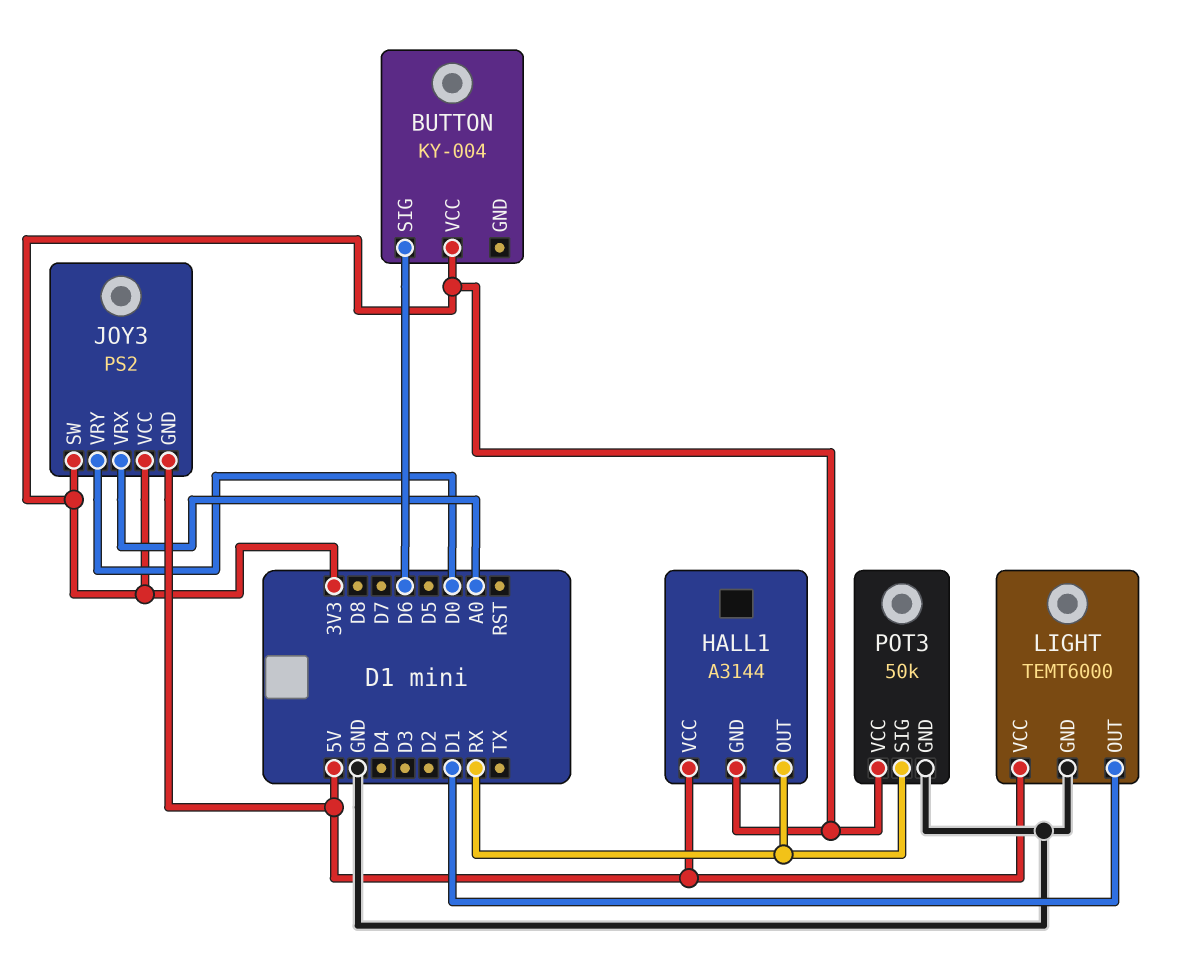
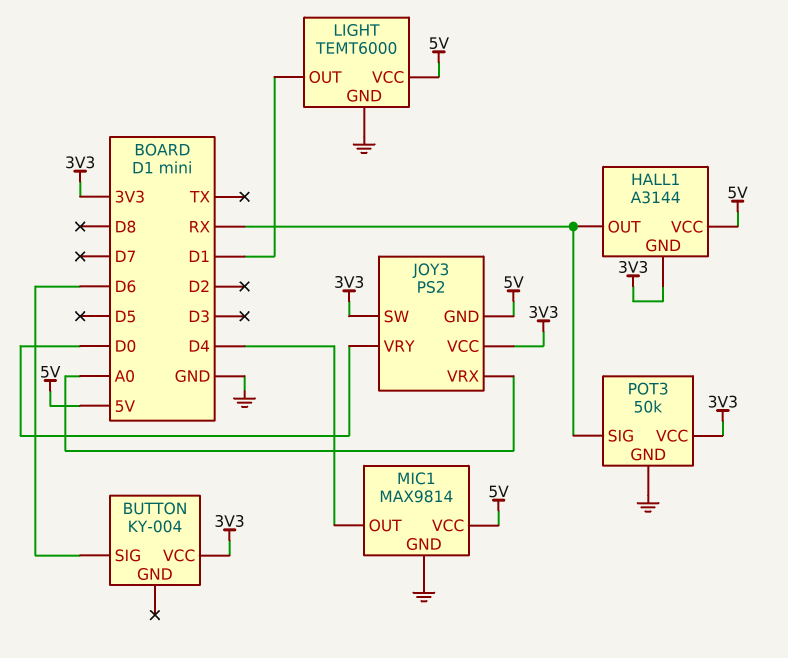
MIC1: none -> MAX9814
MIC1 pin GND: none -> GND
MIC1 pin OUT: none -> D4
MIC1 pin VCC: none -> 5V

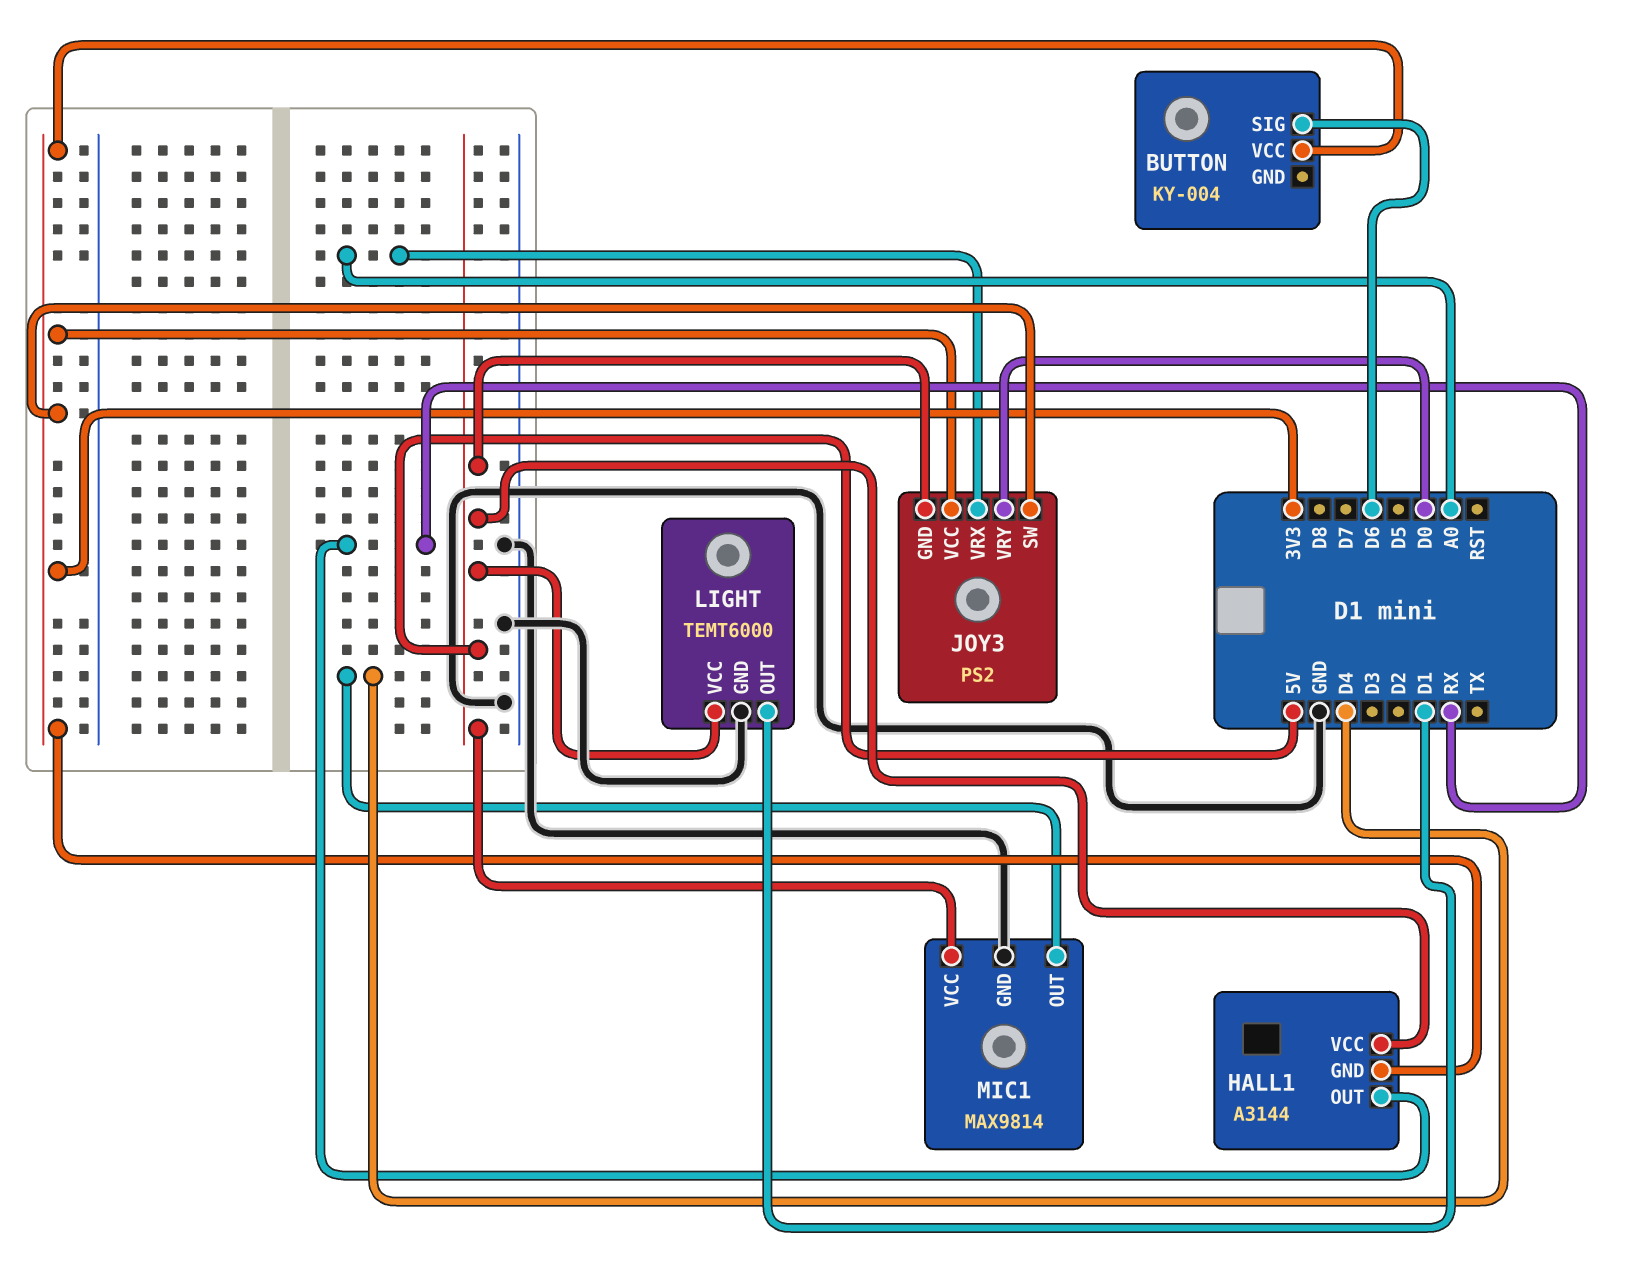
POT3: 50k -> none
POT3 pin GND: GND -> none
POT3 pin SIG: RX -> none
POT3 pin VCC: 3V3 -> none

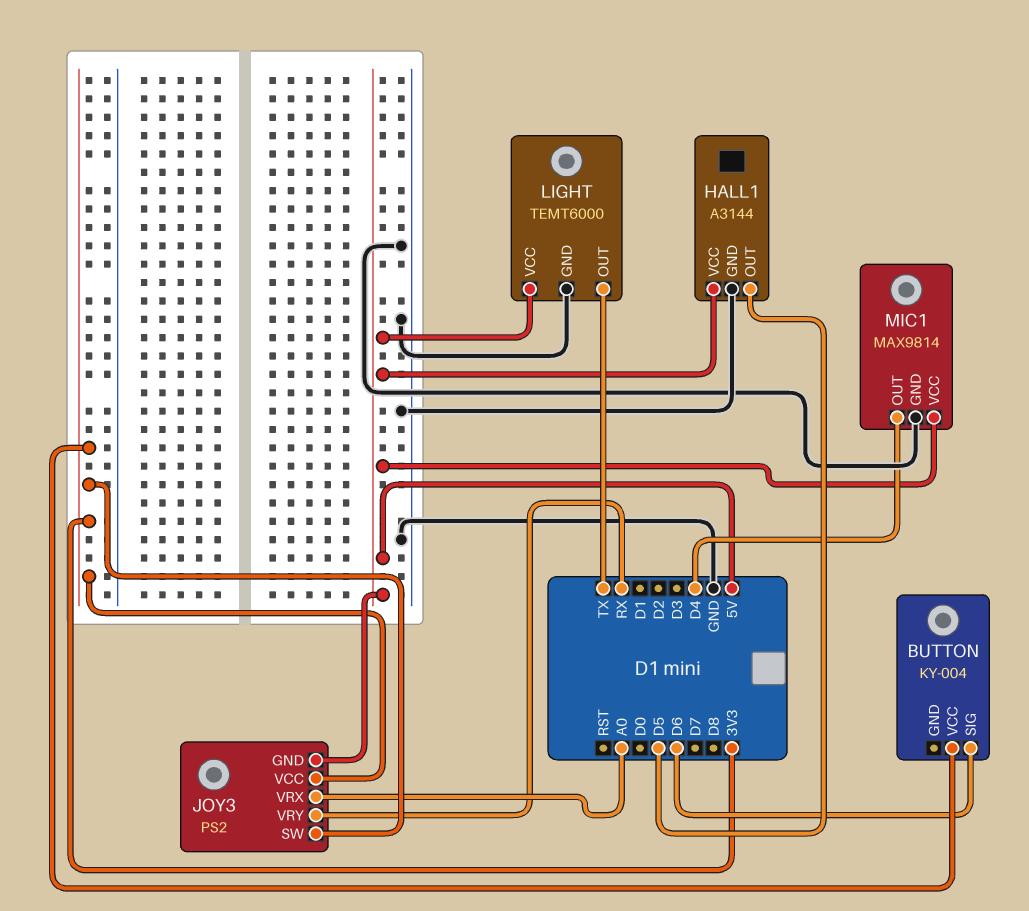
HALL1 pin GND: 3V3 -> GND
HALL1 pin OUT: RX -> D5
JOY3 pin VRY: D0 -> RX
LIGHT pin OUT: D1 -> TX

